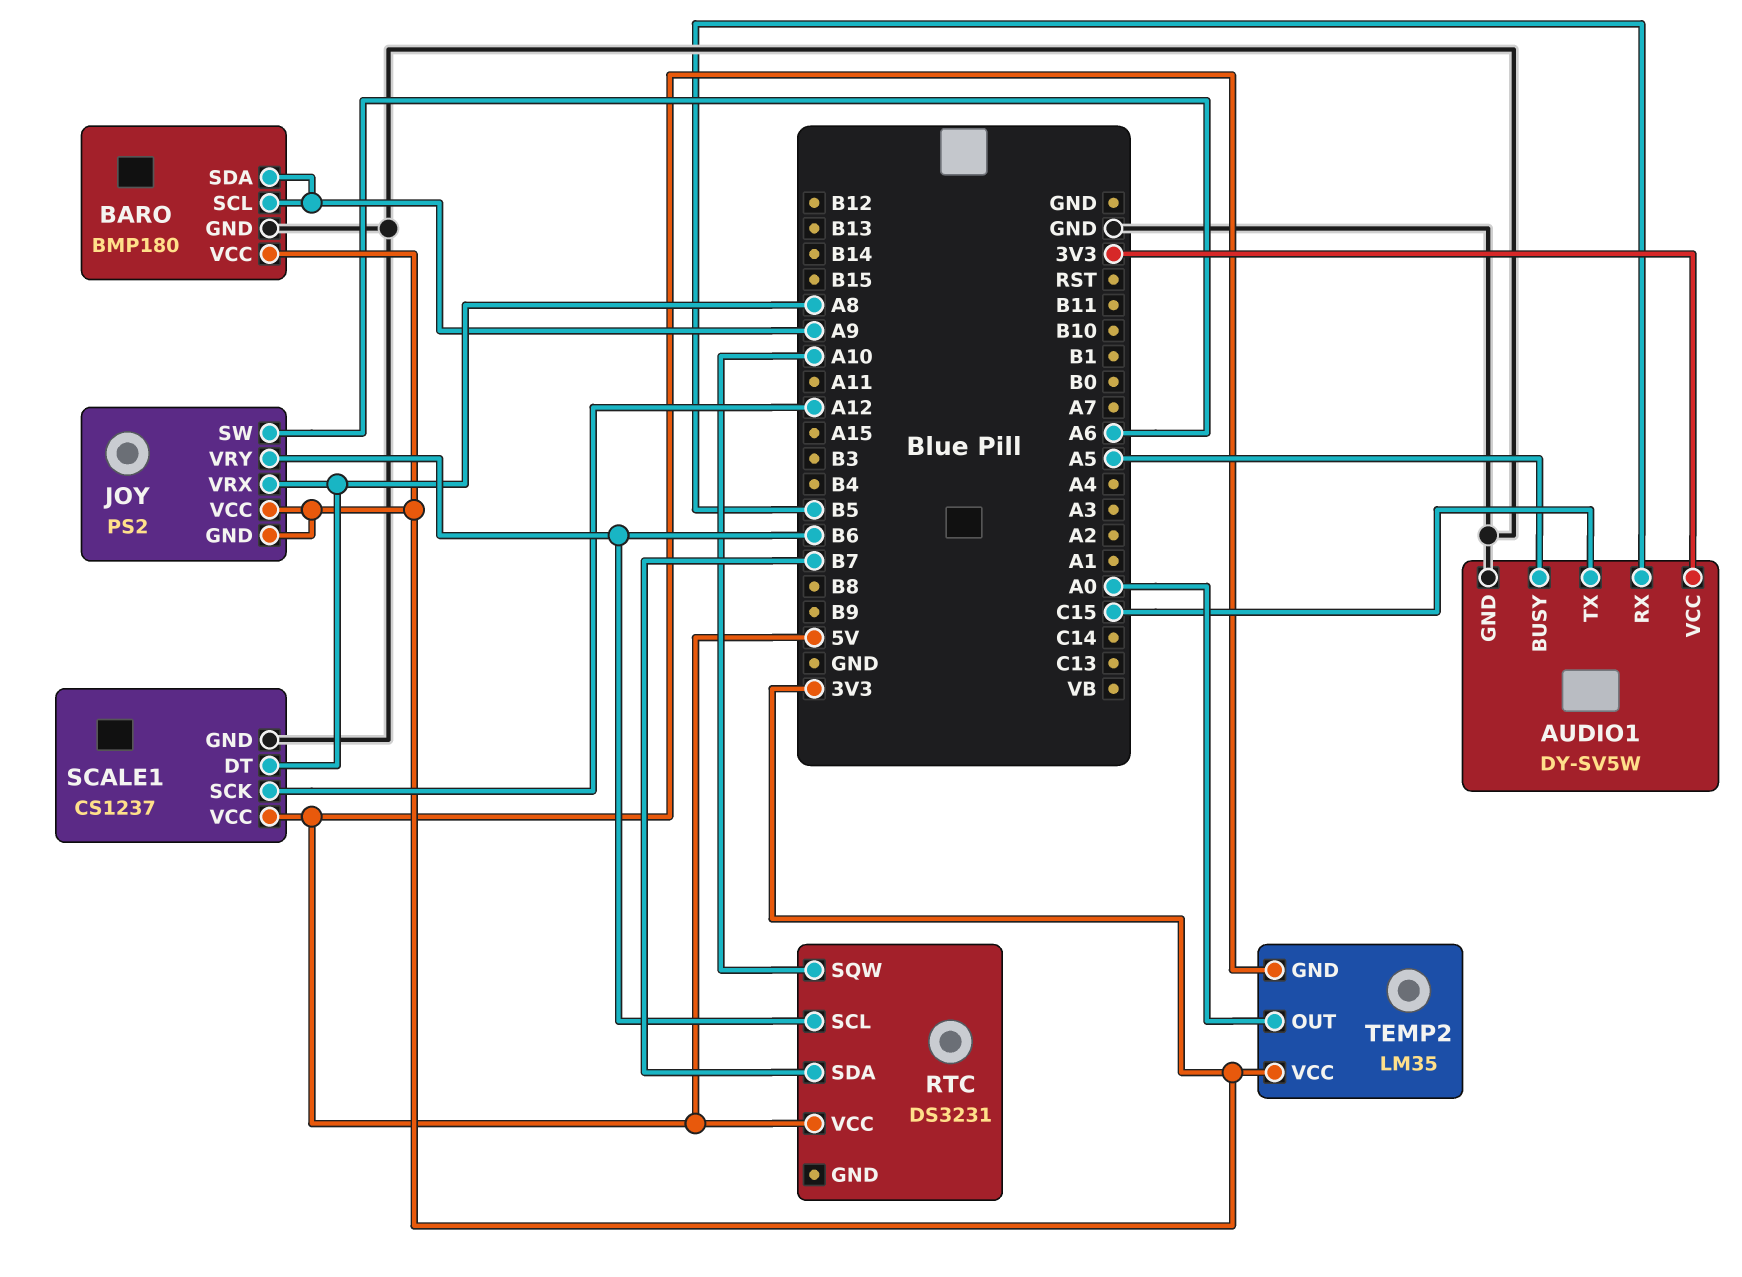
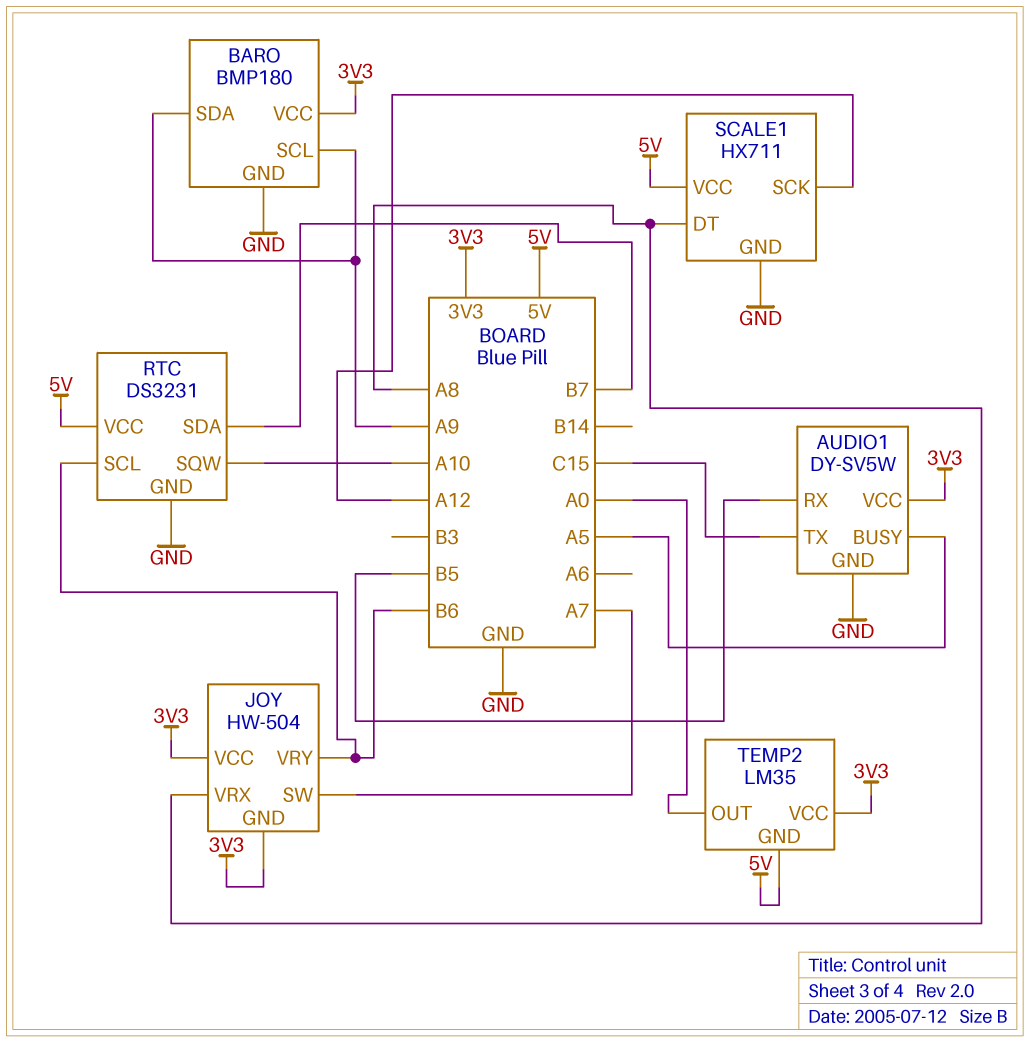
JOY: PS2 -> HW-504
JOY pin SW: A6 -> A7
RTC pin GND: none -> GND
SCALE1: CS1237 -> HX711

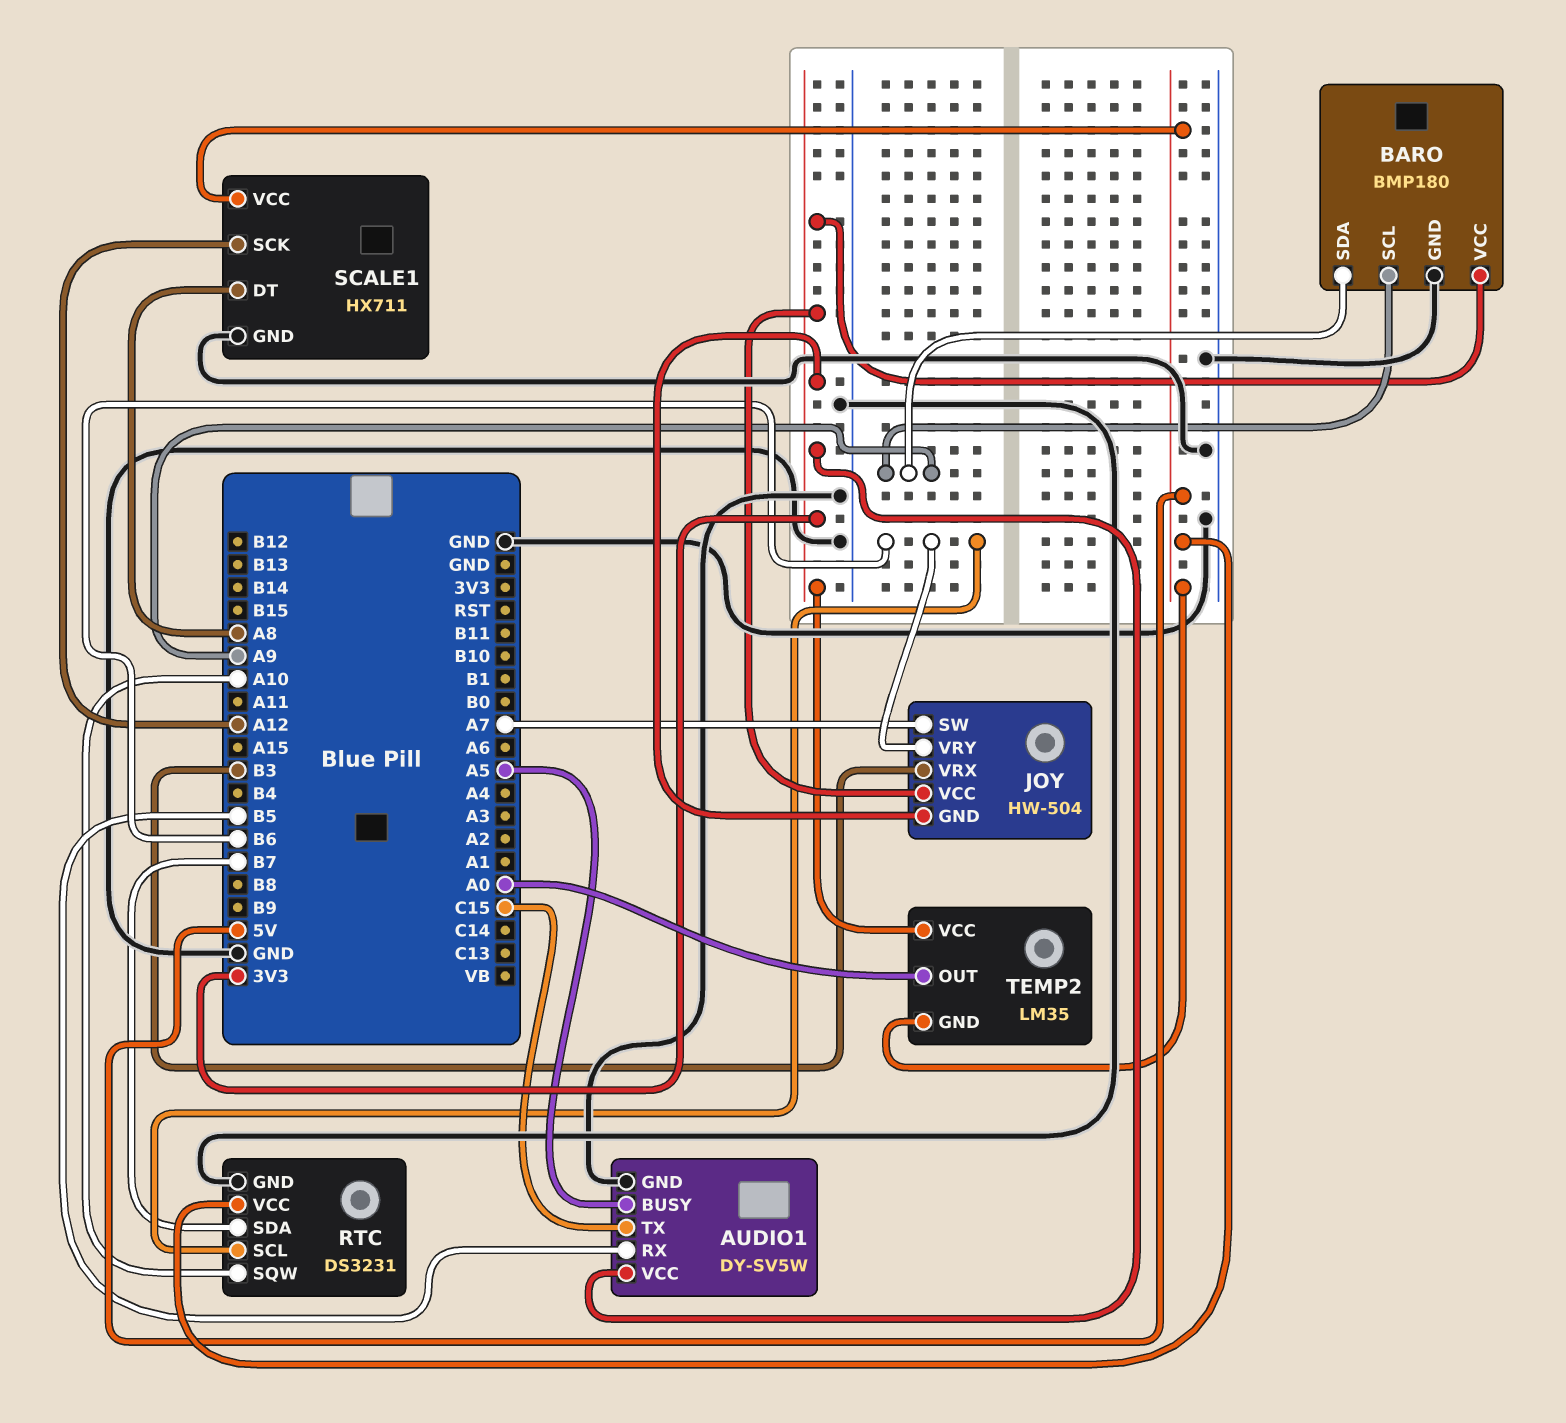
JOY pin VRX: A8 -> B3

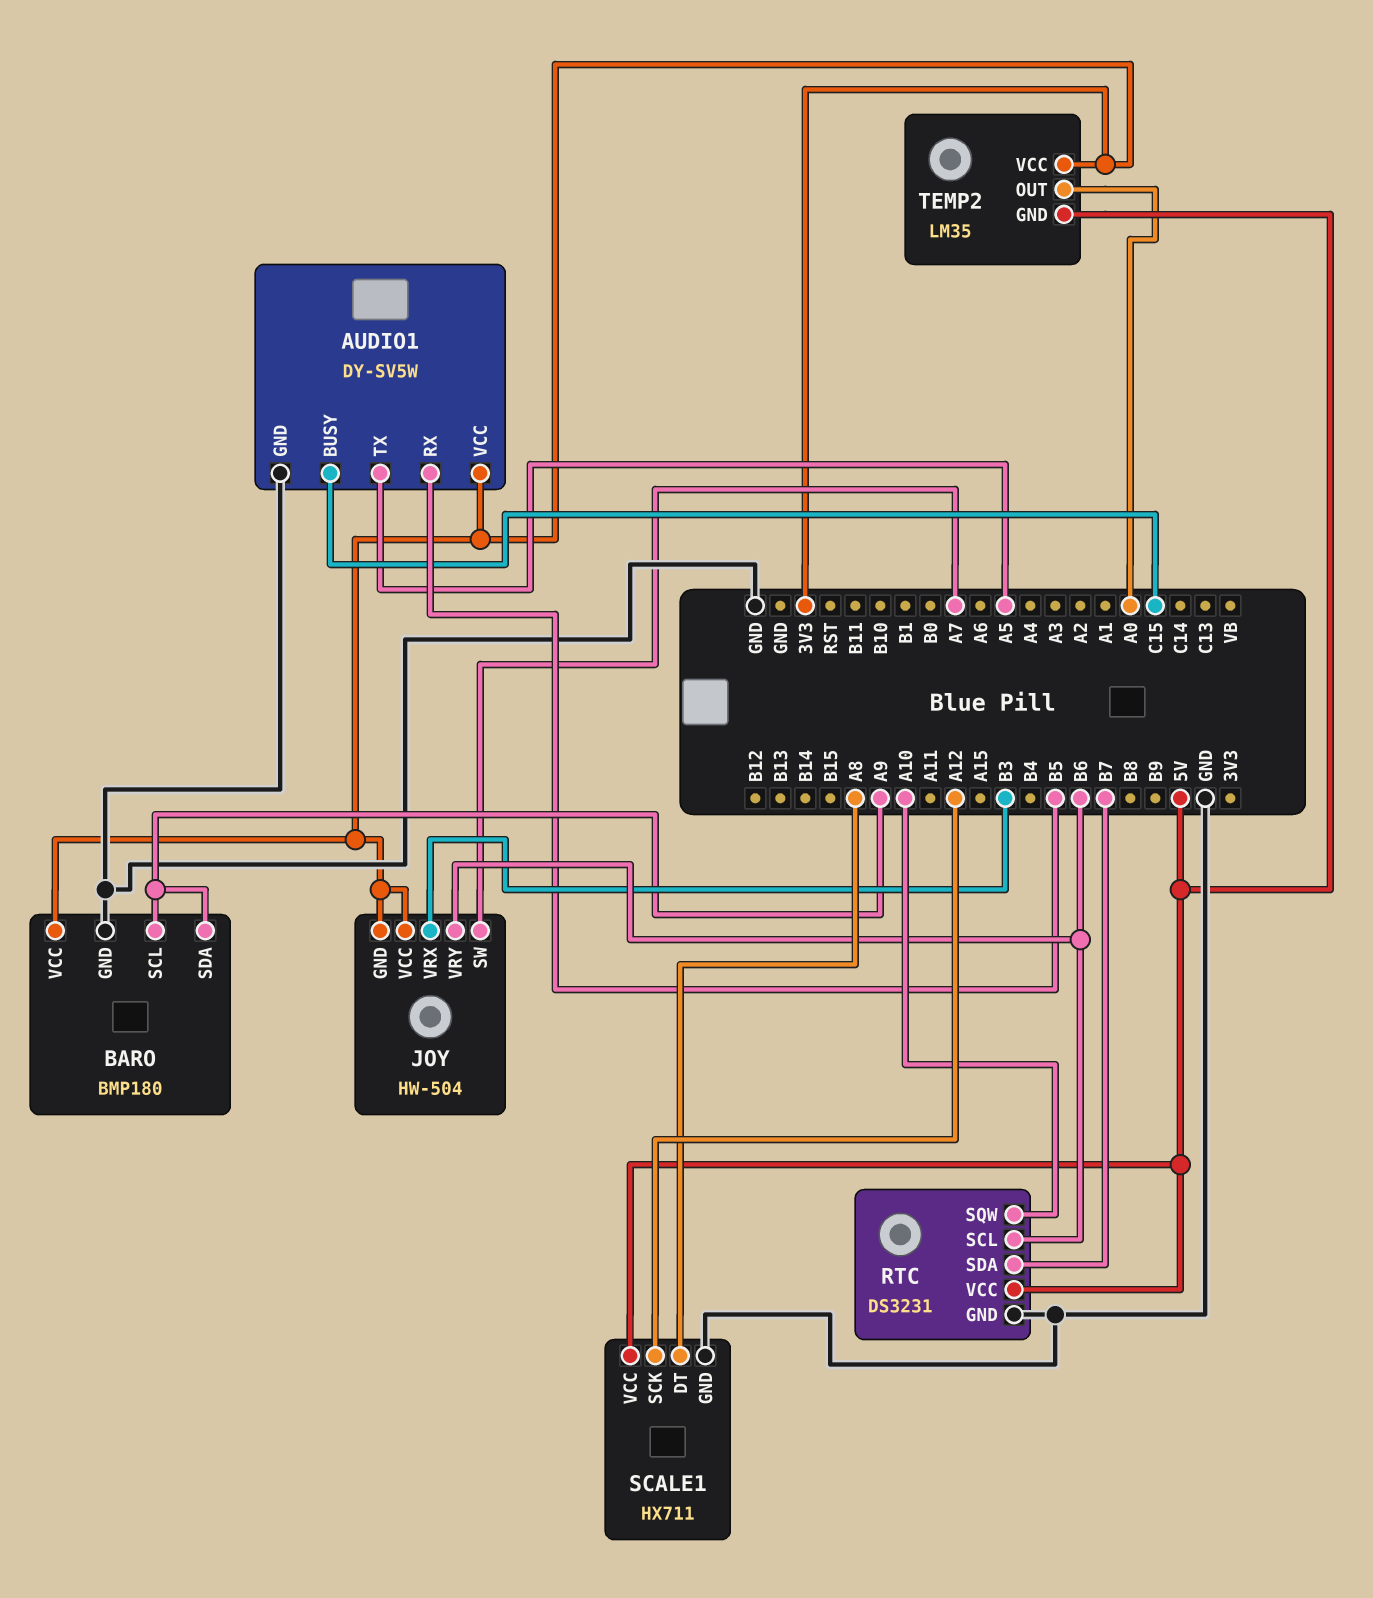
AUDIO1 pin BUSY: A5 -> C15
AUDIO1 pin TX: C15 -> A5

